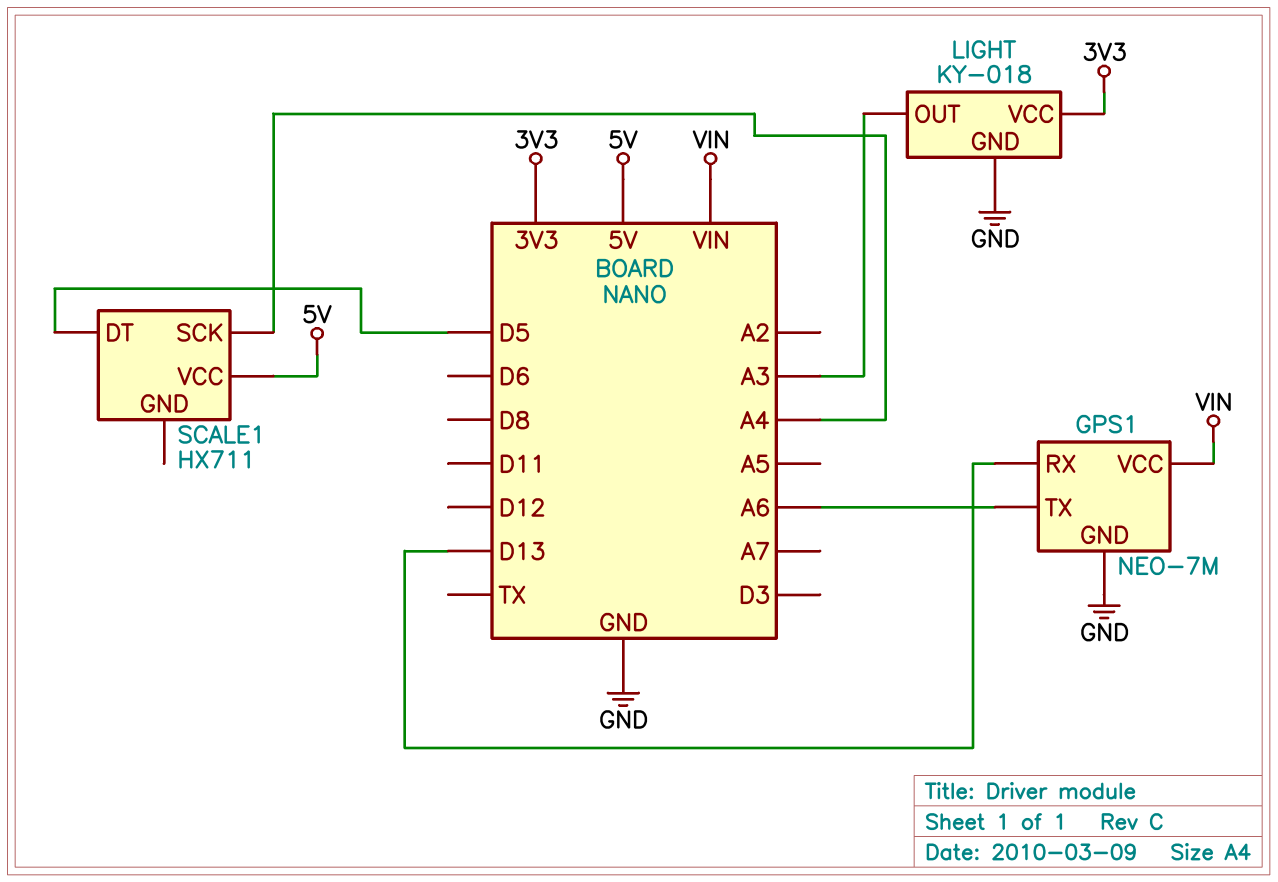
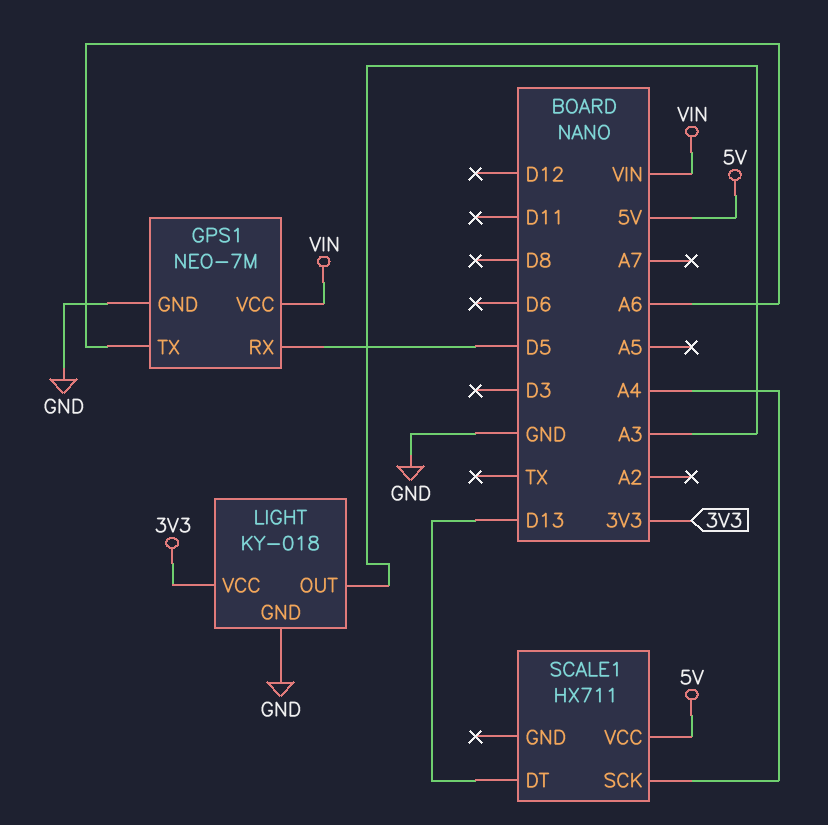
GPS1 pin RX: D13 -> D5
SCALE1 pin DT: D5 -> D13

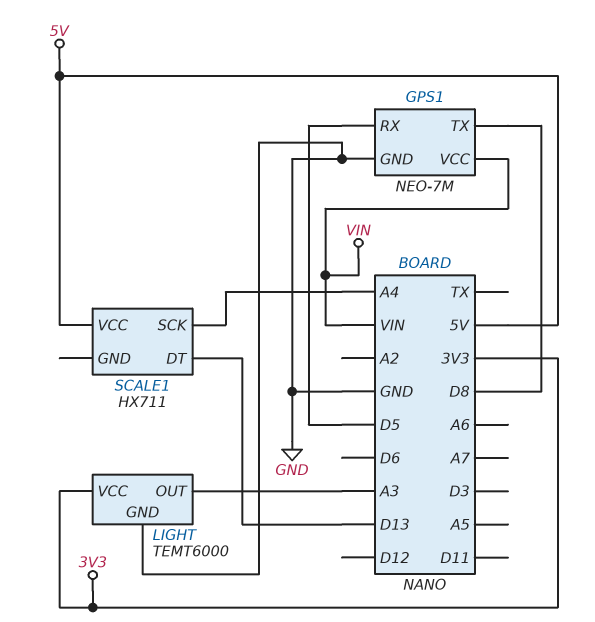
GPS1 pin TX: A6 -> D8
LIGHT: KY-018 -> TEMT6000

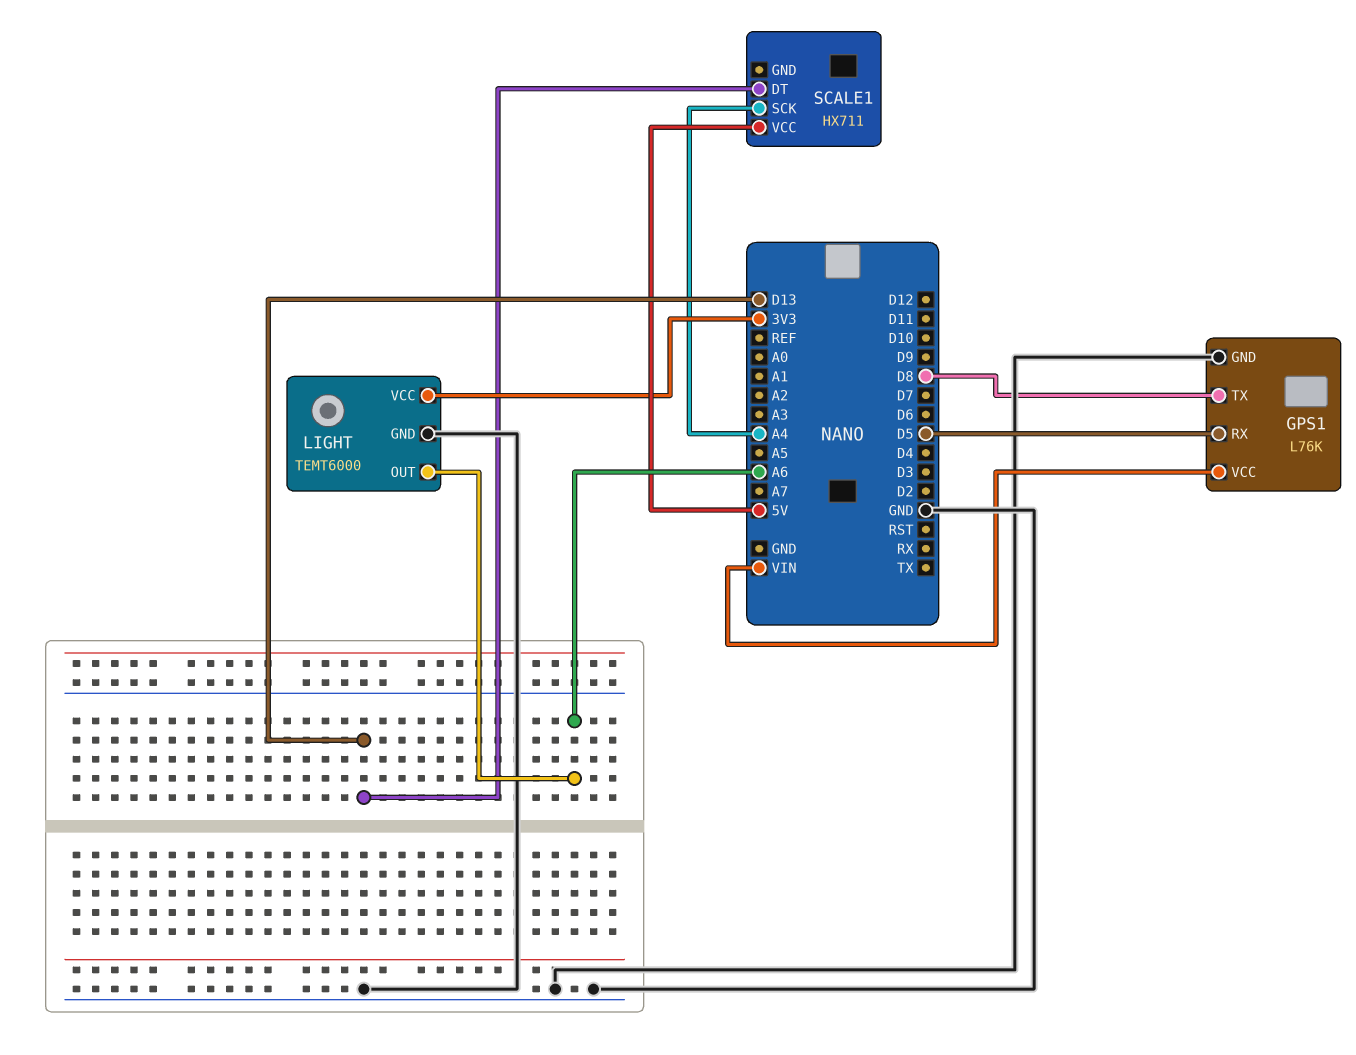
GPS1: NEO-7M -> L76K
LIGHT pin OUT: A3 -> A6

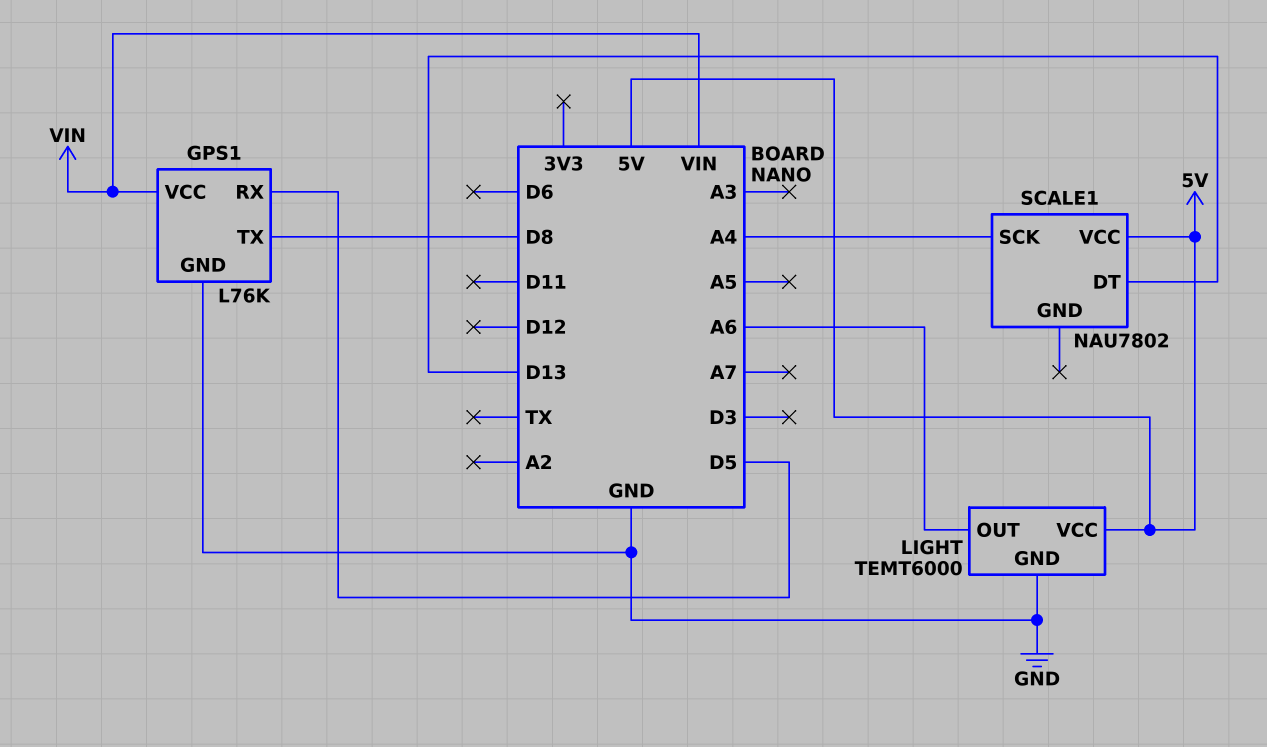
LIGHT pin VCC: 3V3 -> 5V
SCALE1: HX711 -> NAU7802

